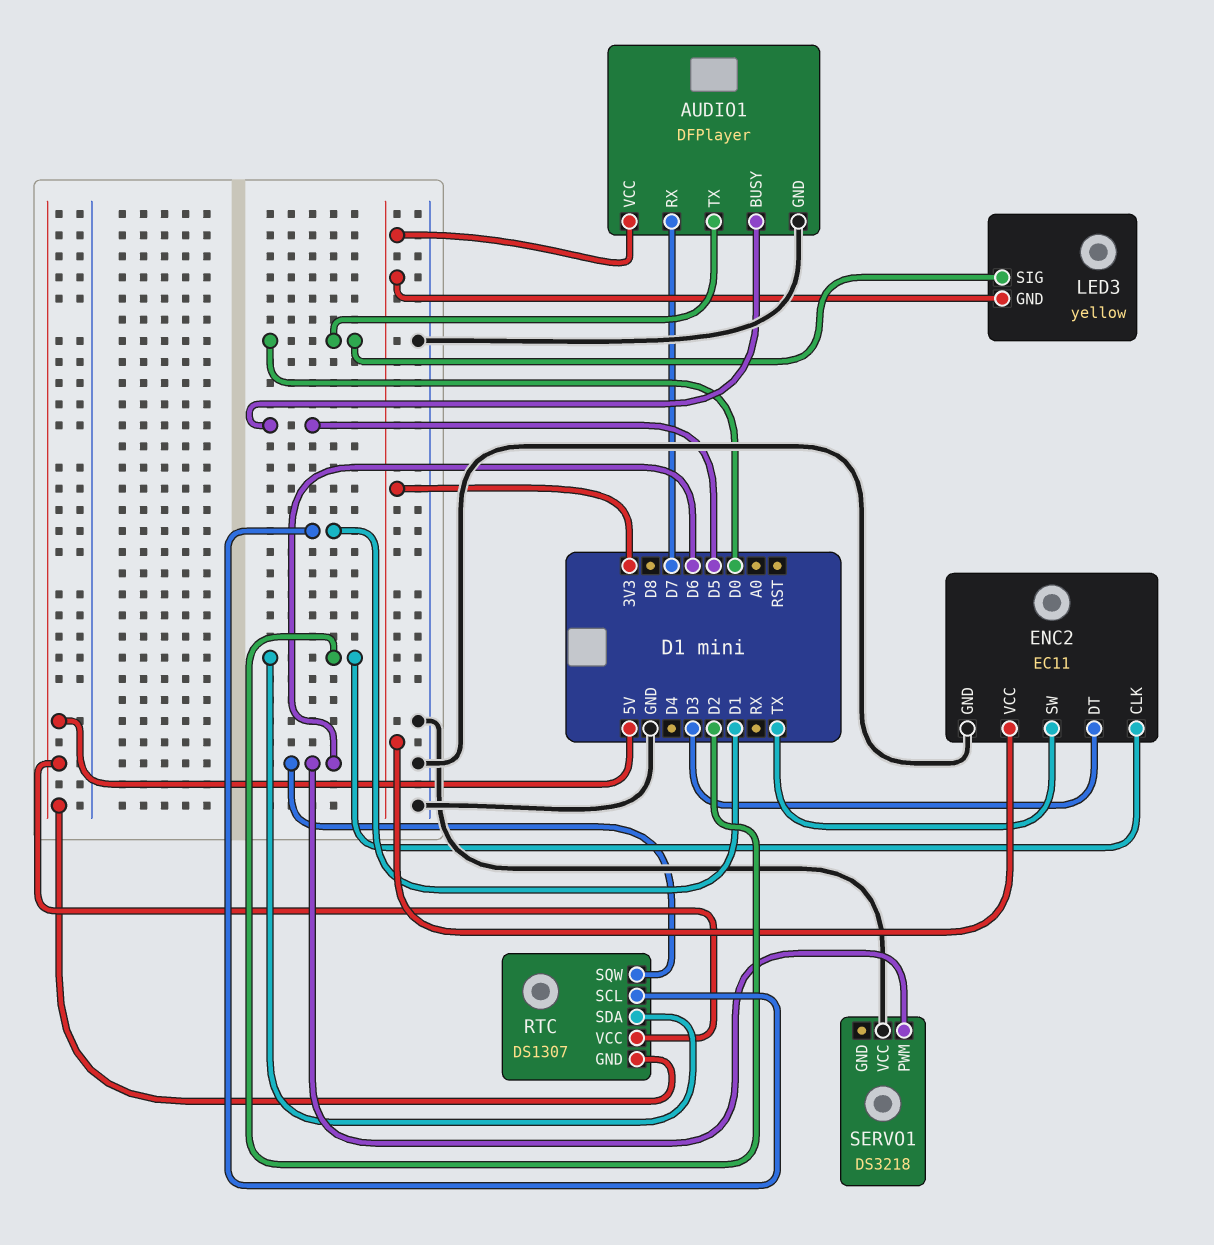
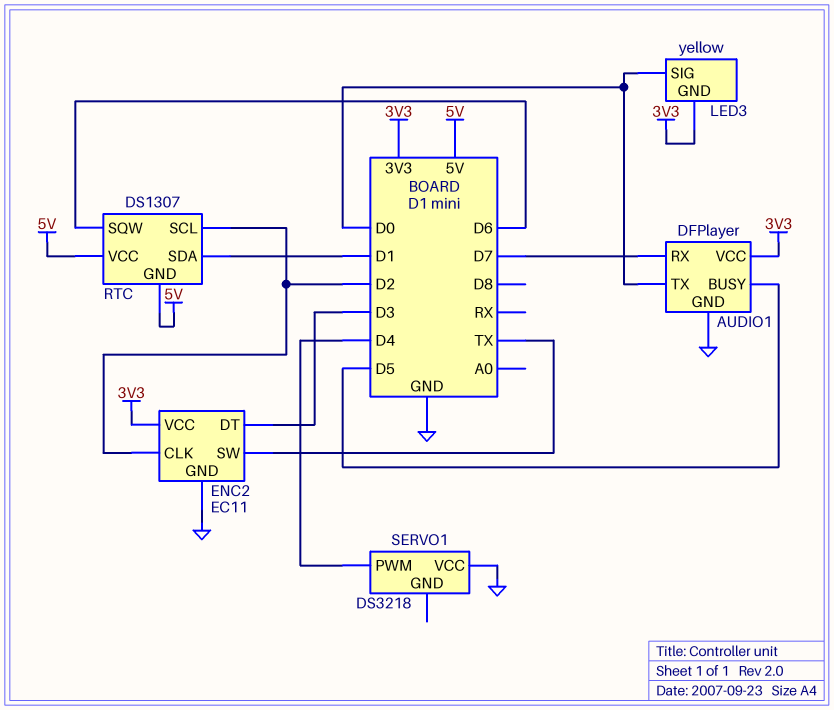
RTC pin SCL: D1 -> D2
RTC pin SDA: D2 -> D1
SERVO1 pin PWM: D6 -> D4

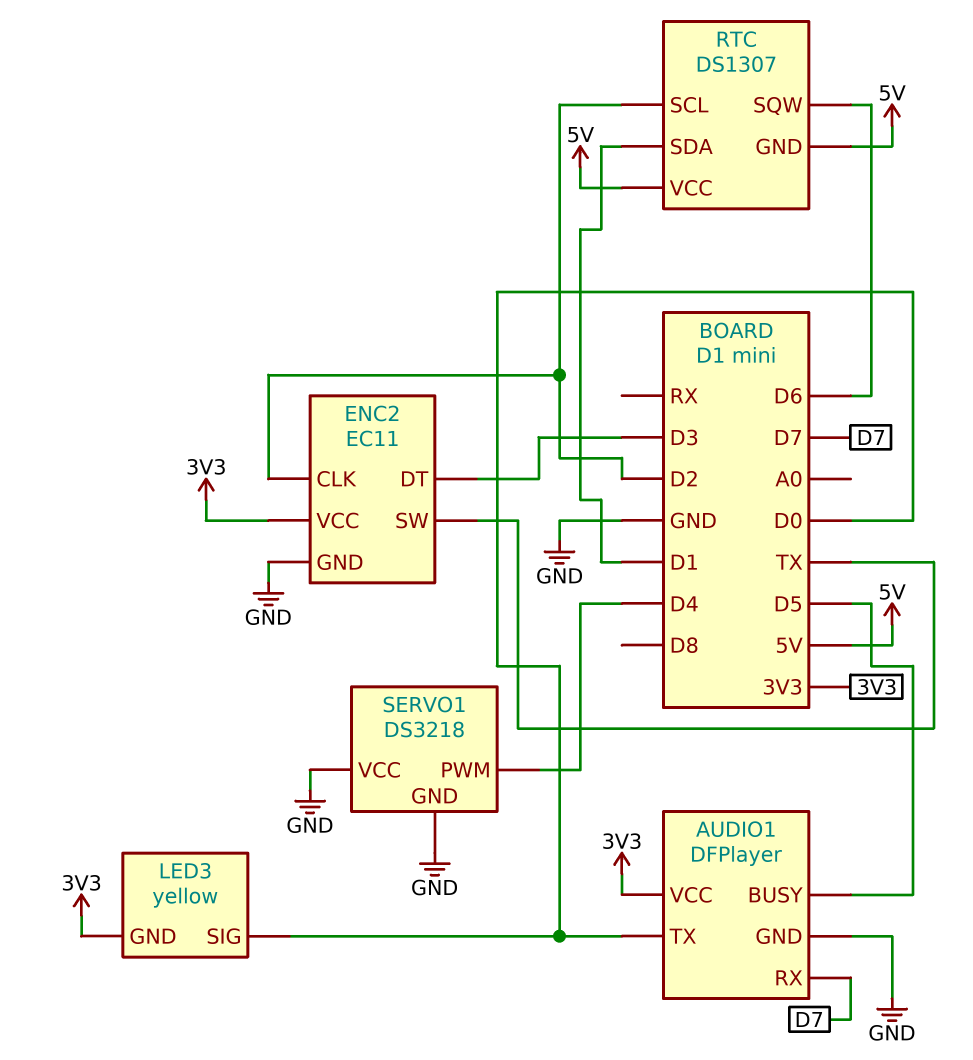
SERVO1 pin GND: none -> GND

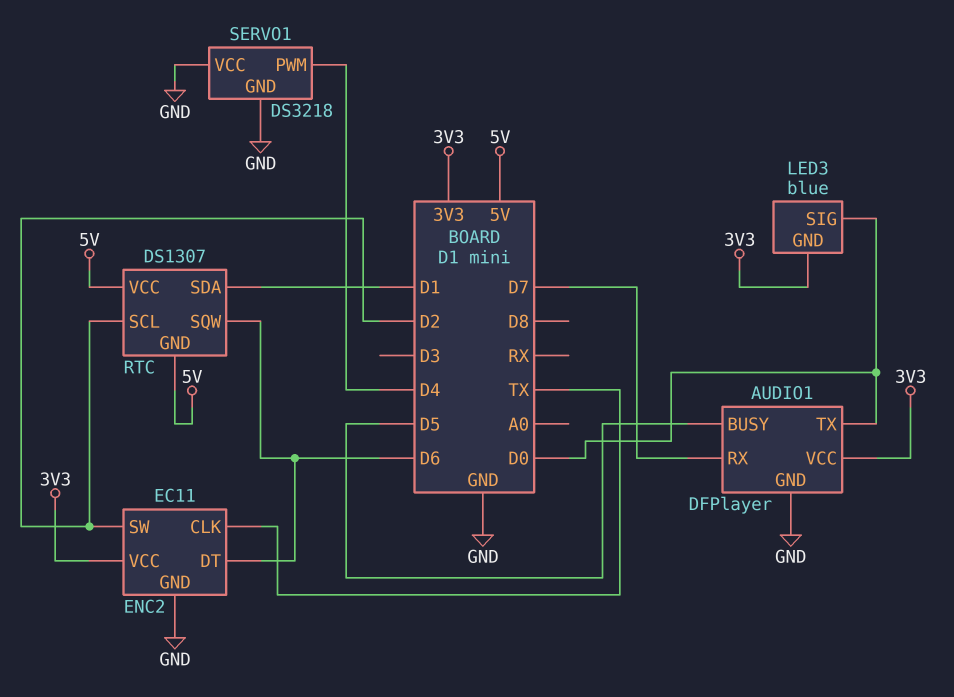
ENC2 pin CLK: D2 -> TX
ENC2 pin DT: D3 -> D6
ENC2 pin SW: TX -> D2
LED3: yellow -> blue

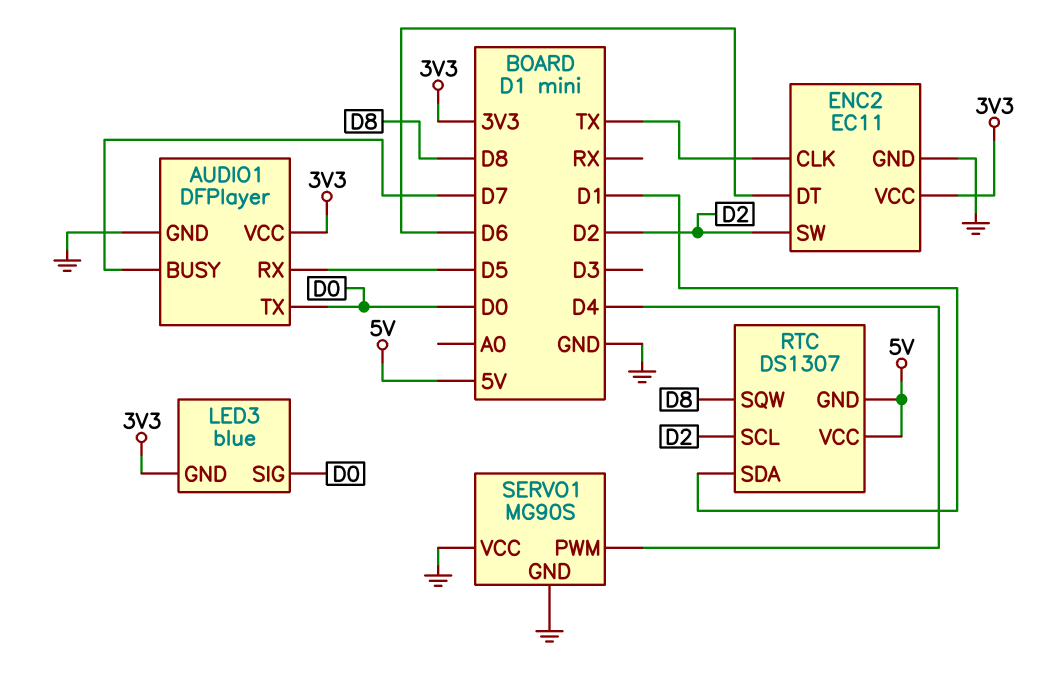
AUDIO1 pin BUSY: D5 -> D7
AUDIO1 pin RX: D7 -> D5
RTC pin SQW: D6 -> D8
SERVO1: DS3218 -> MG90S

